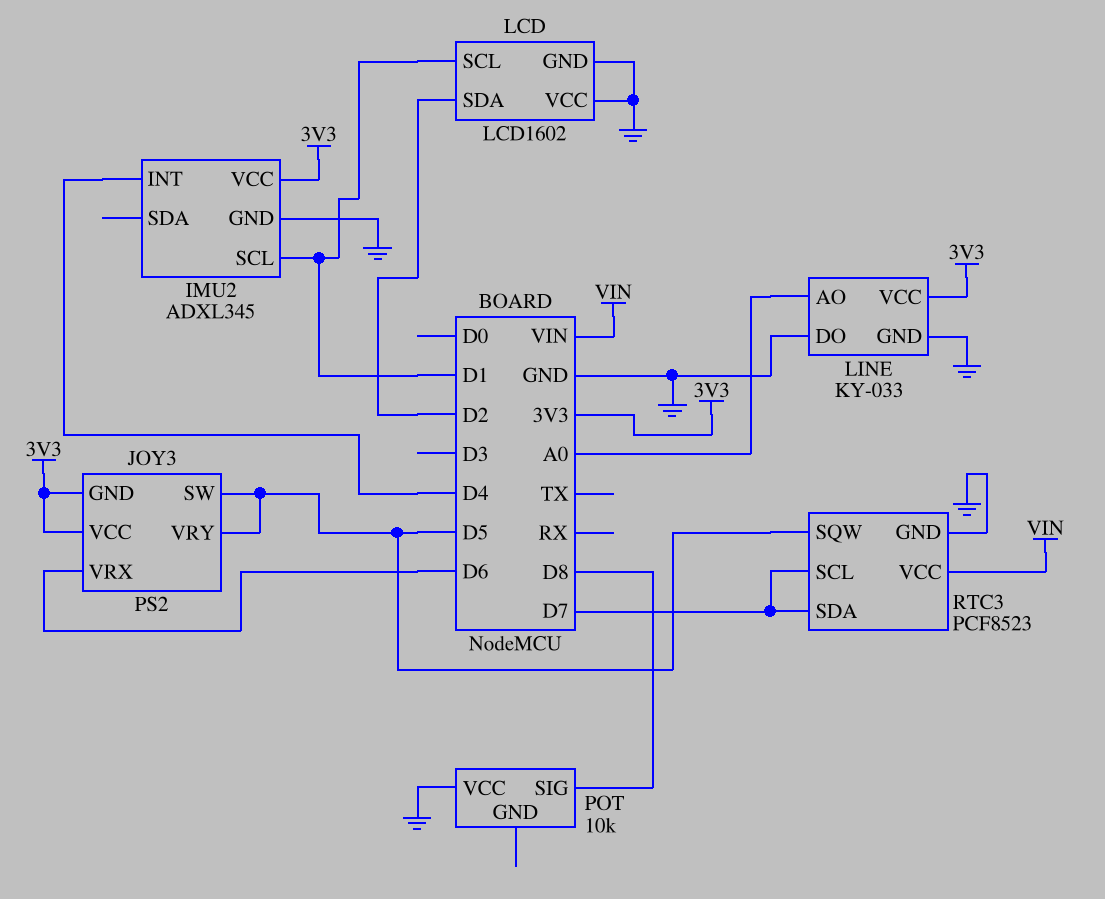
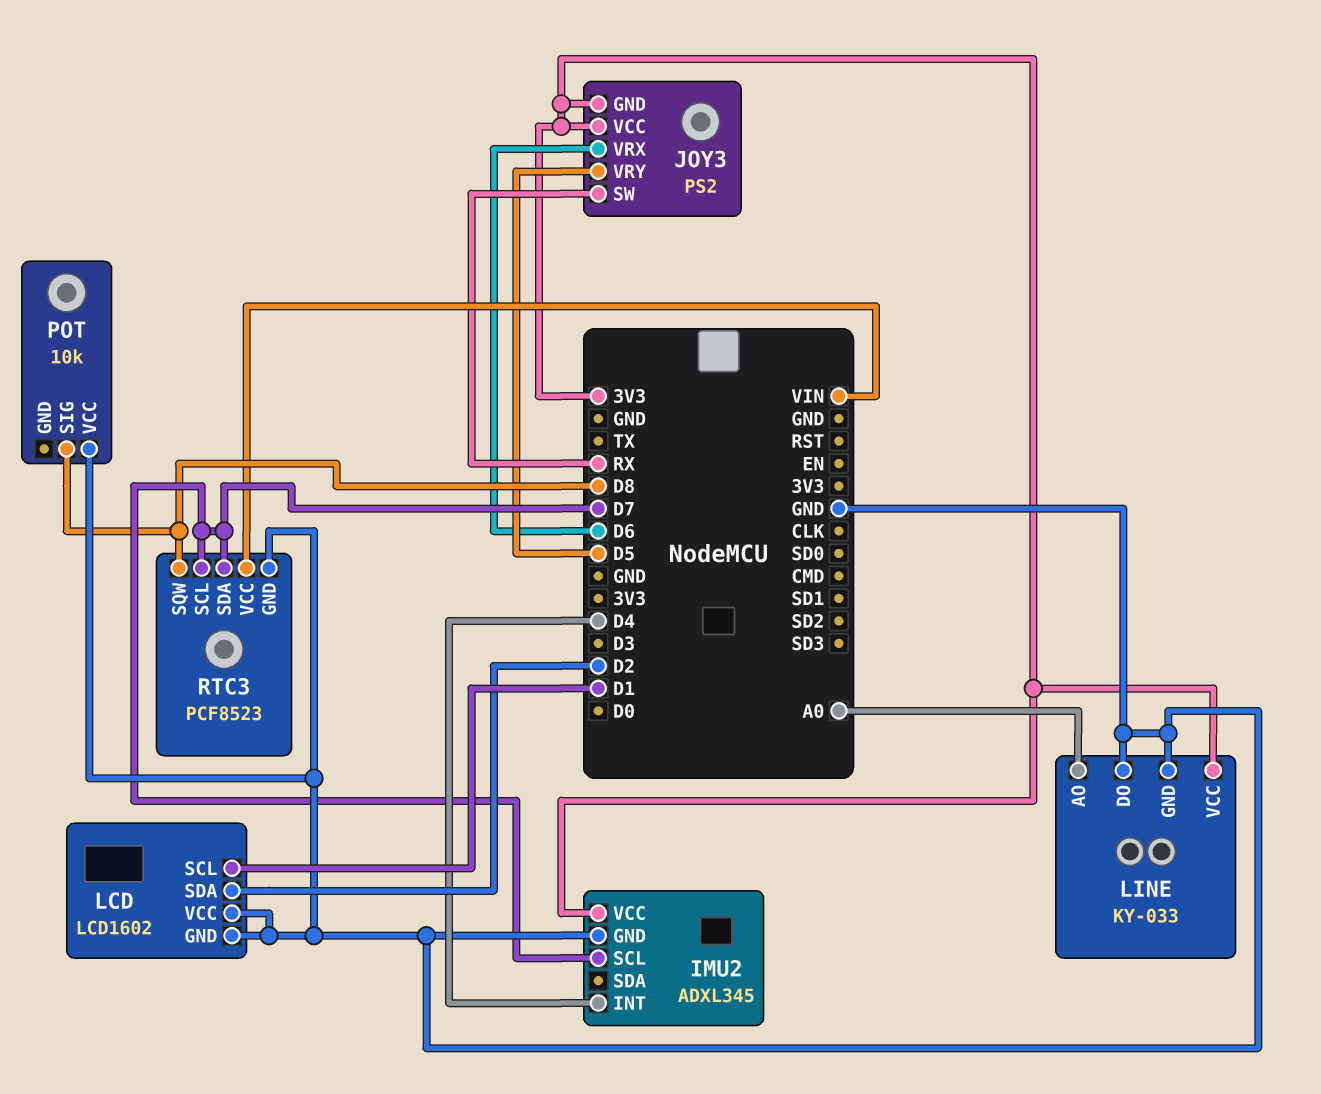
IMU2 pin SCL: D1 -> D7
JOY3 pin SW: D5 -> RX
RTC3 pin SQW: D5 -> D8

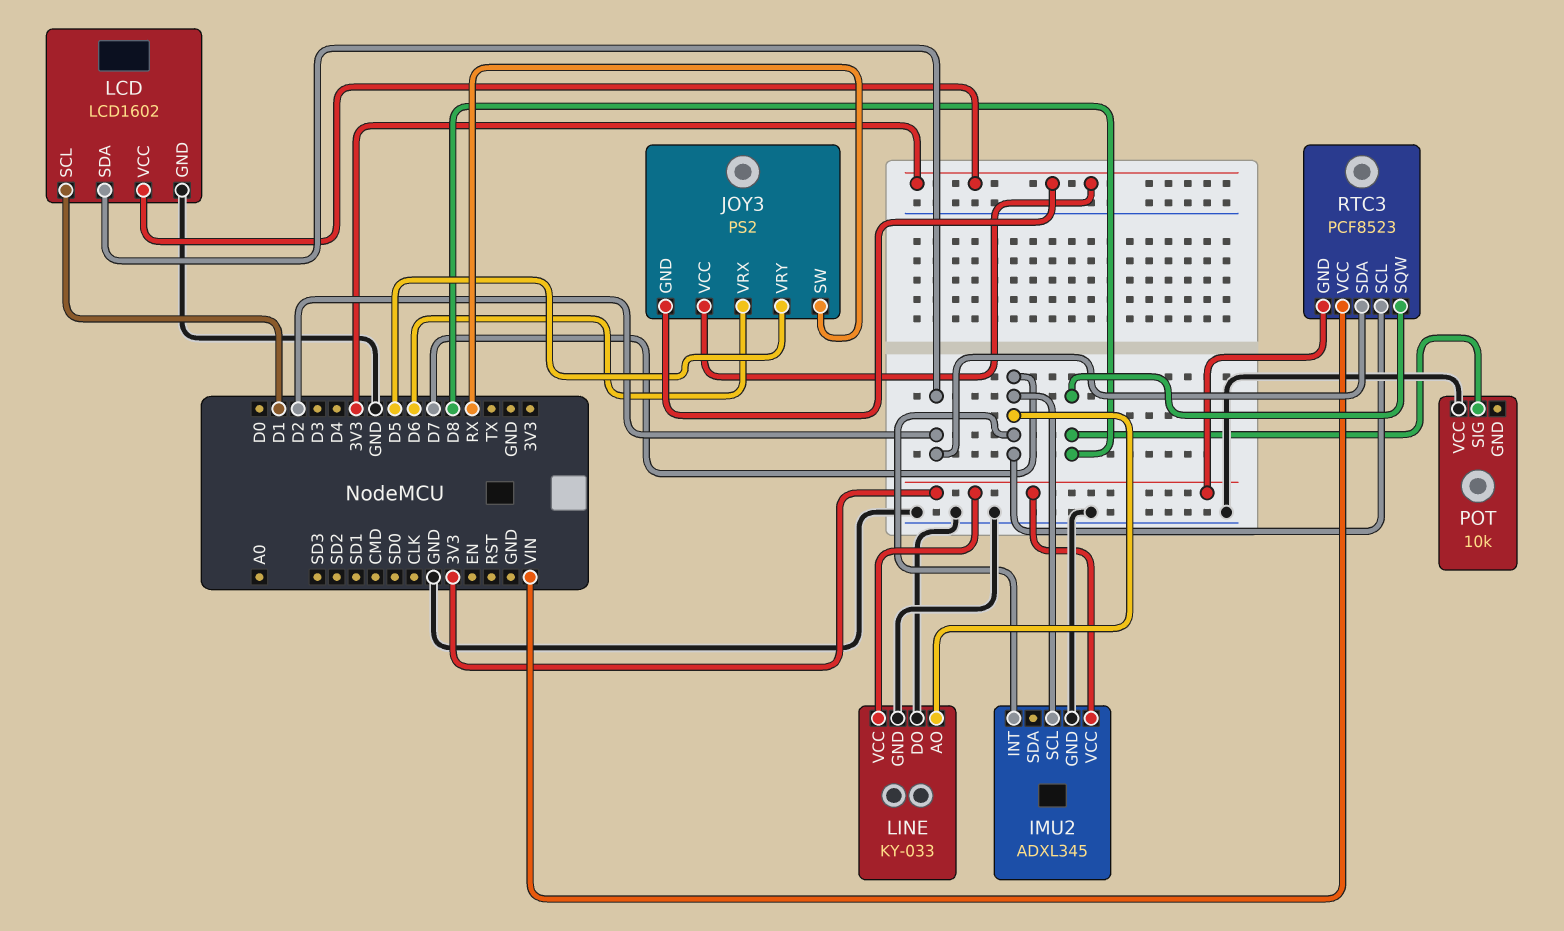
IMU2 pin INT: D4 -> D7
LCD pin VCC: GND -> 3V3
LINE pin AO: A0 -> D7
RTC3 pin GND: GND -> 3V3
RTC3 pin SDA: D7 -> D2

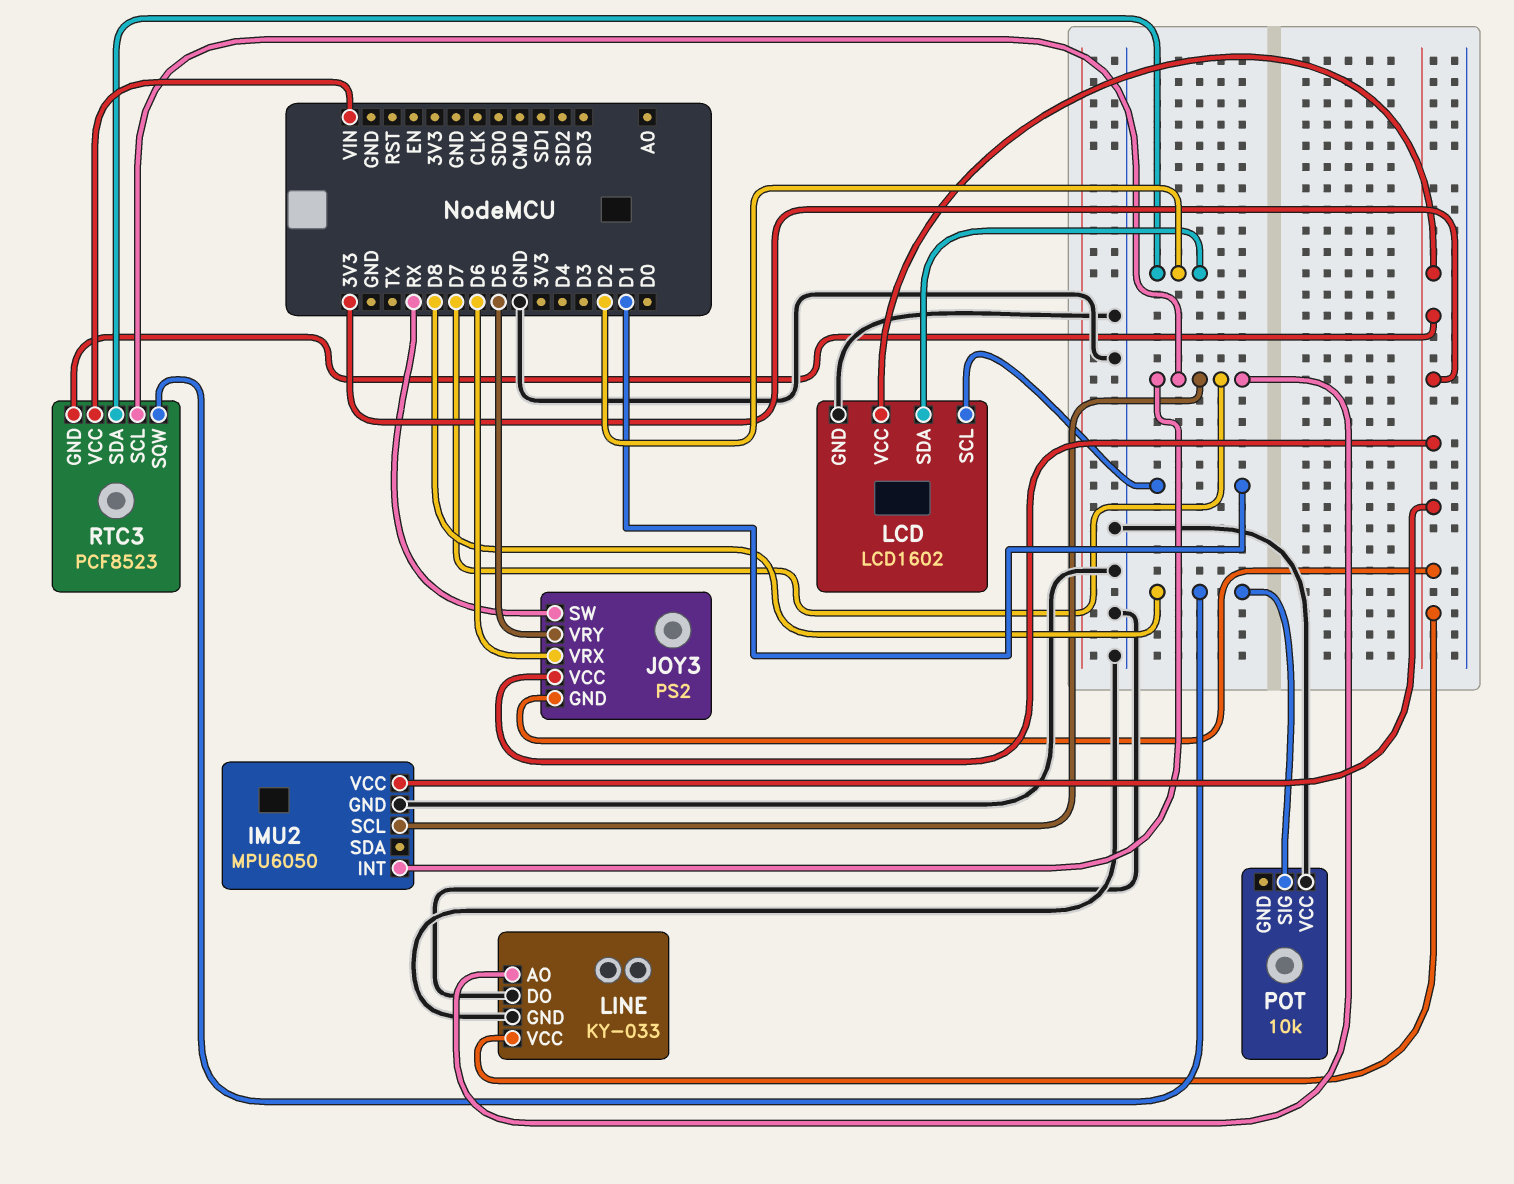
IMU2: ADXL345 -> MPU6050

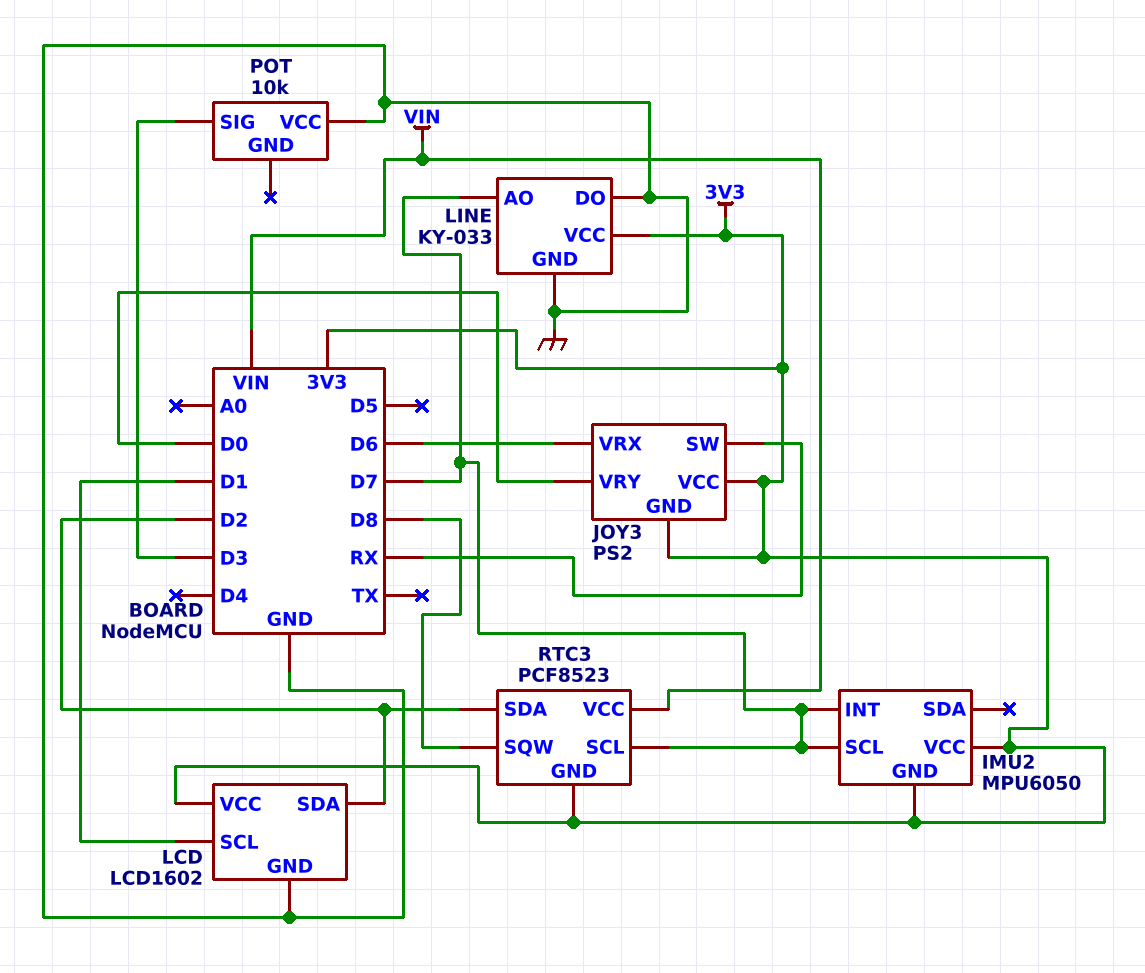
IMU2 pin GND: GND -> 3V3
JOY3 pin VRY: D5 -> D0
POT pin SIG: D8 -> D3

